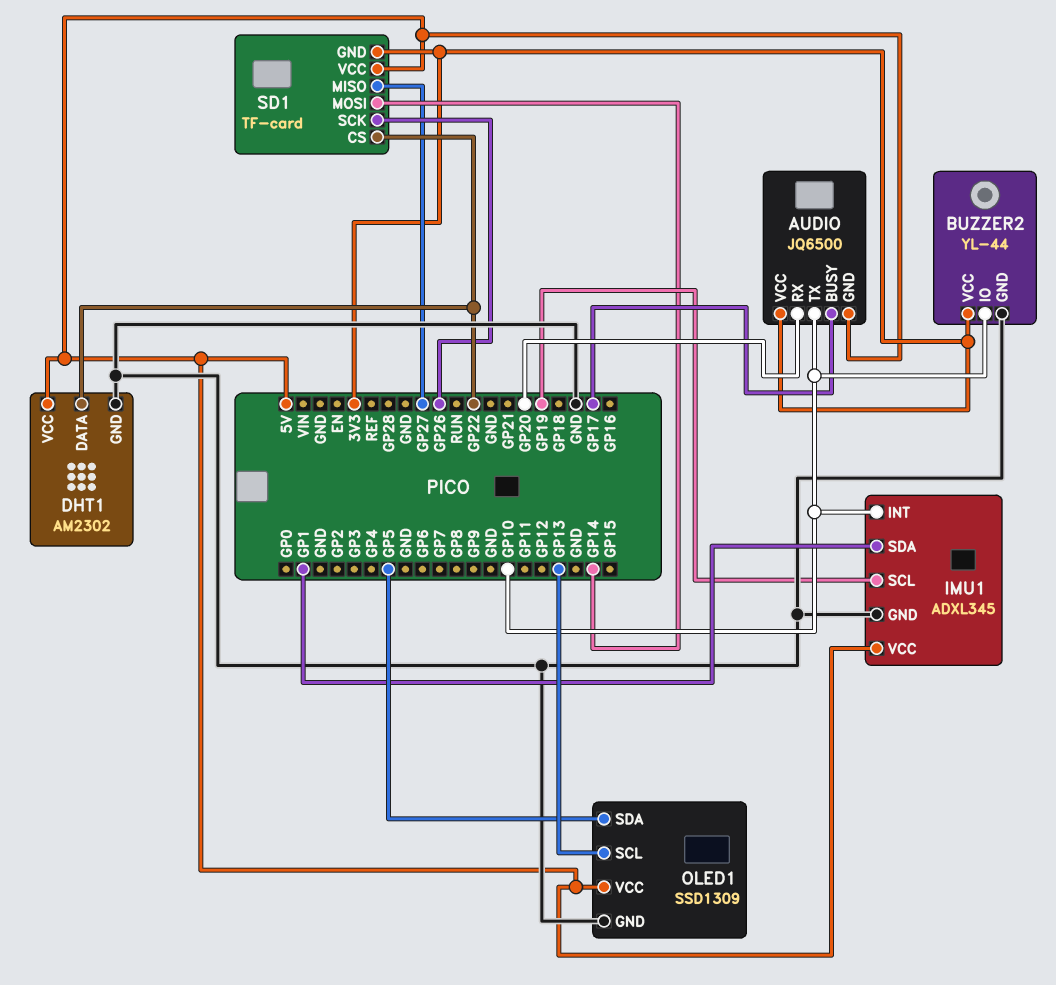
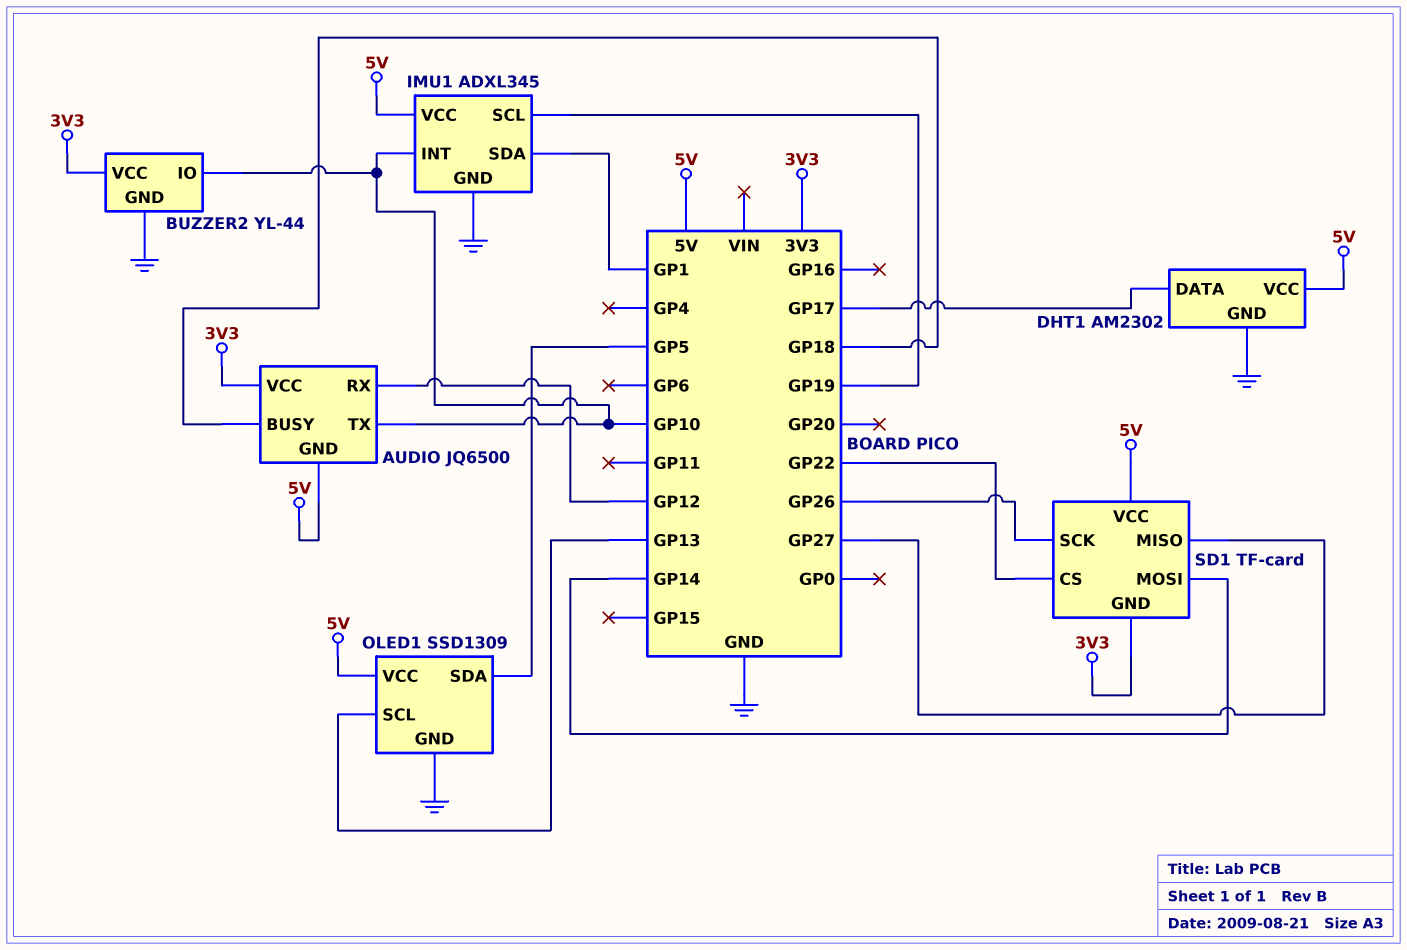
AUDIO pin BUSY: GP17 -> GP18
AUDIO pin RX: GP20 -> GP12
DHT1 pin DATA: GP22 -> GP17

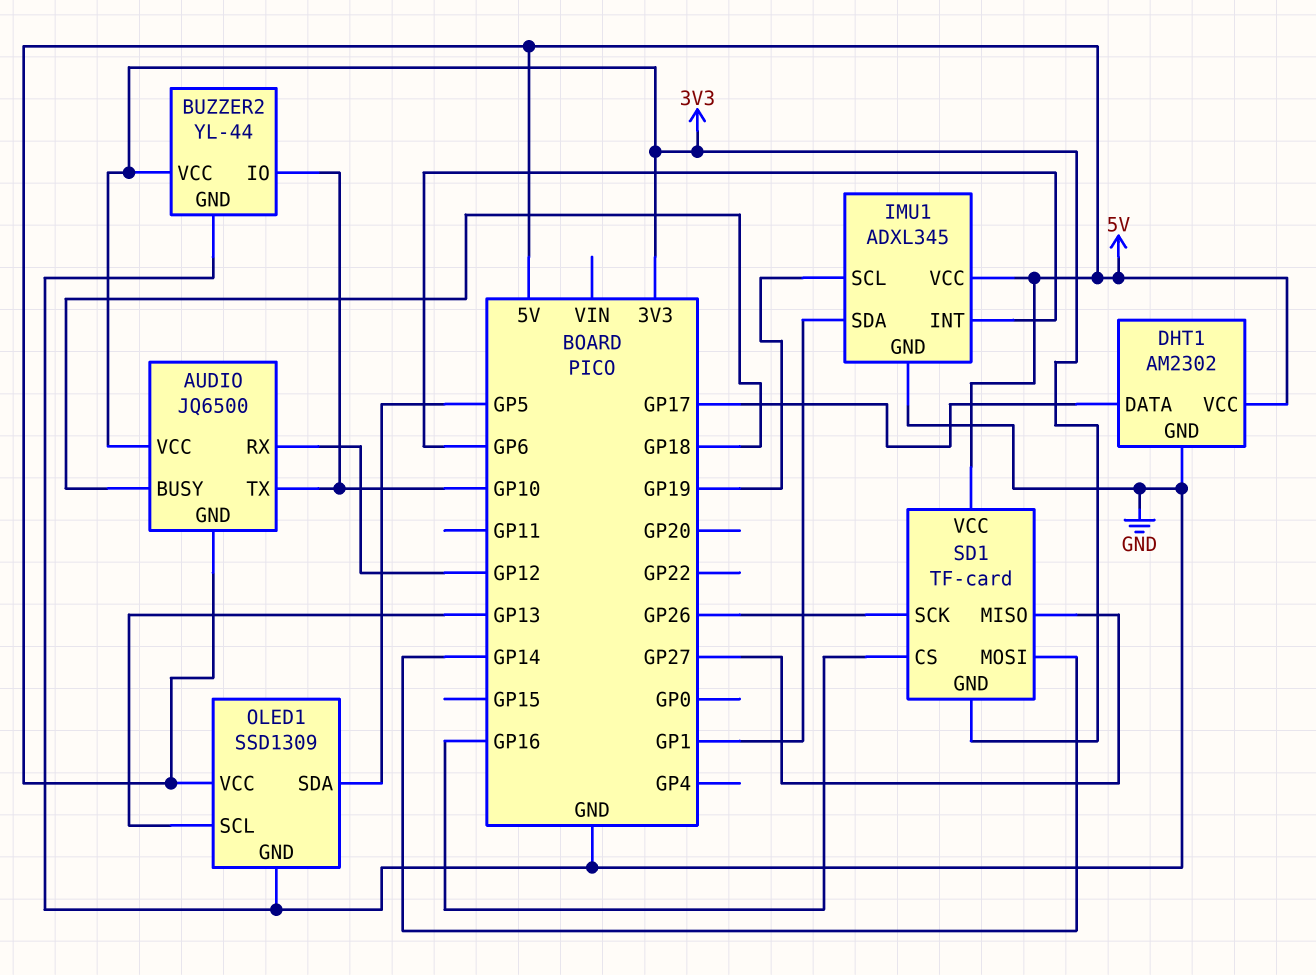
IMU1 pin INT: GP10 -> GP6
SD1 pin CS: GP22 -> GP16

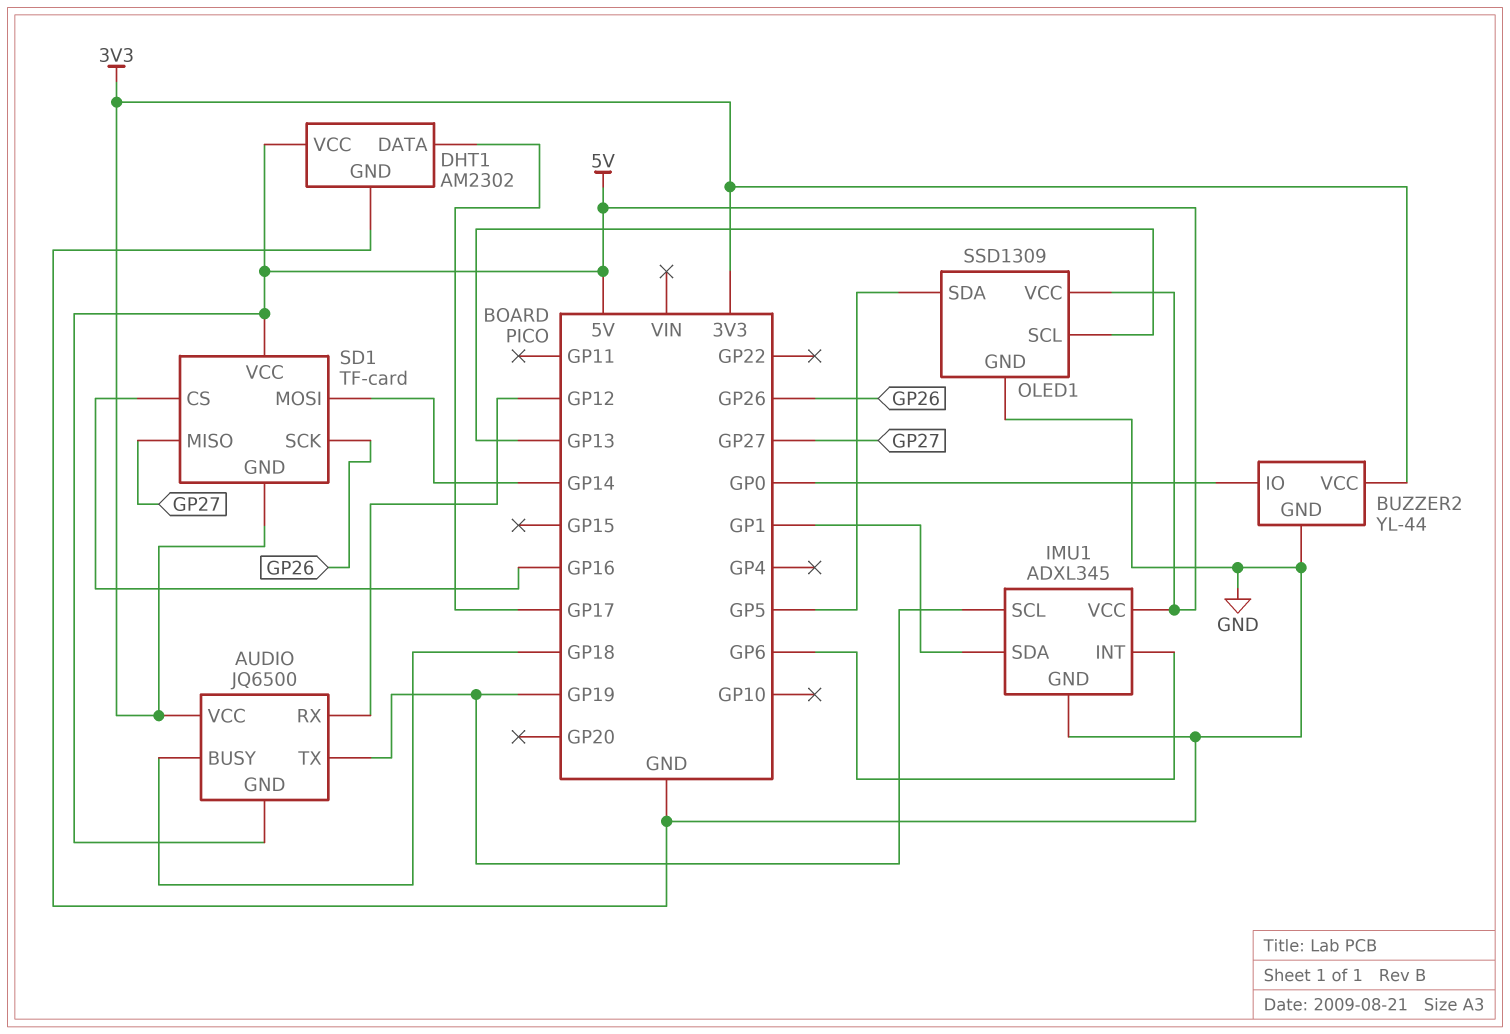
AUDIO pin TX: GP10 -> GP19
BUZZER2 pin IO: GP10 -> GP0

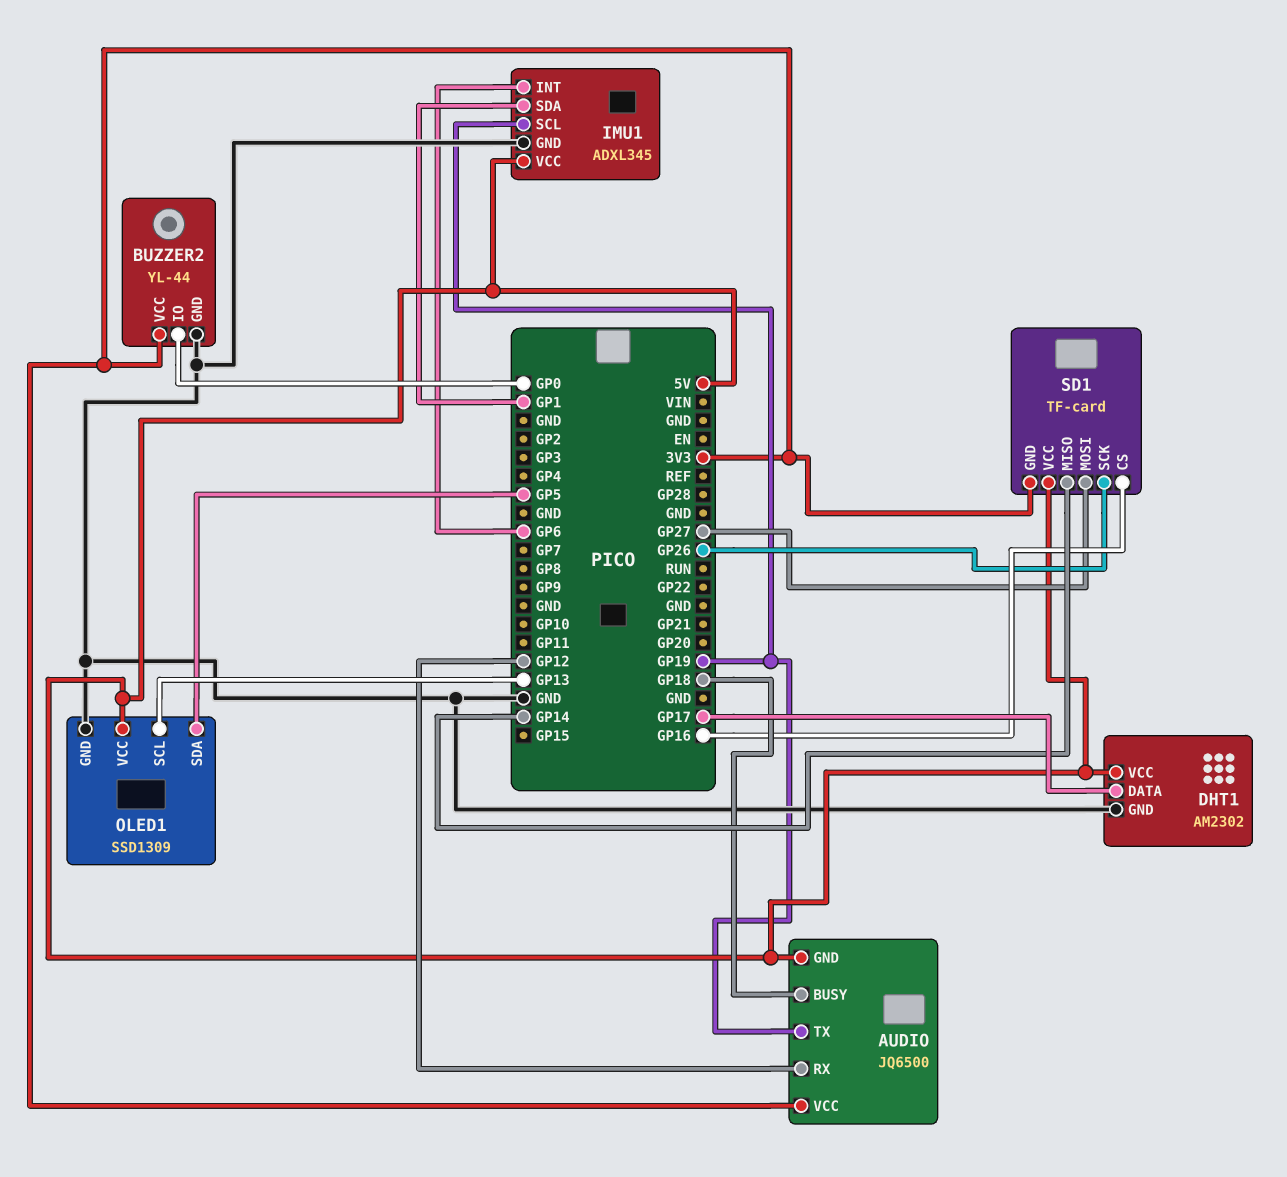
SD1 pin MISO: GP27 -> GP14
SD1 pin MOSI: GP14 -> GP27

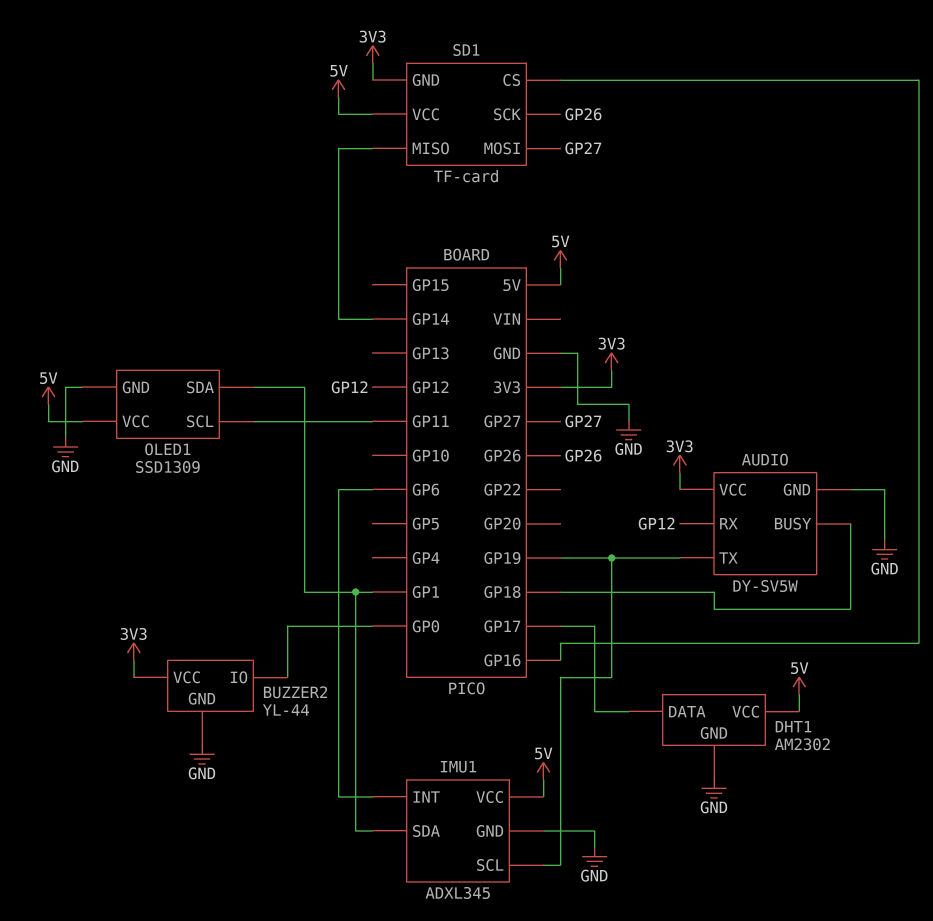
AUDIO: JQ6500 -> DY-SV5W
AUDIO pin GND: 5V -> GND
OLED1 pin SCL: GP13 -> GP11
OLED1 pin SDA: GP5 -> GP1

